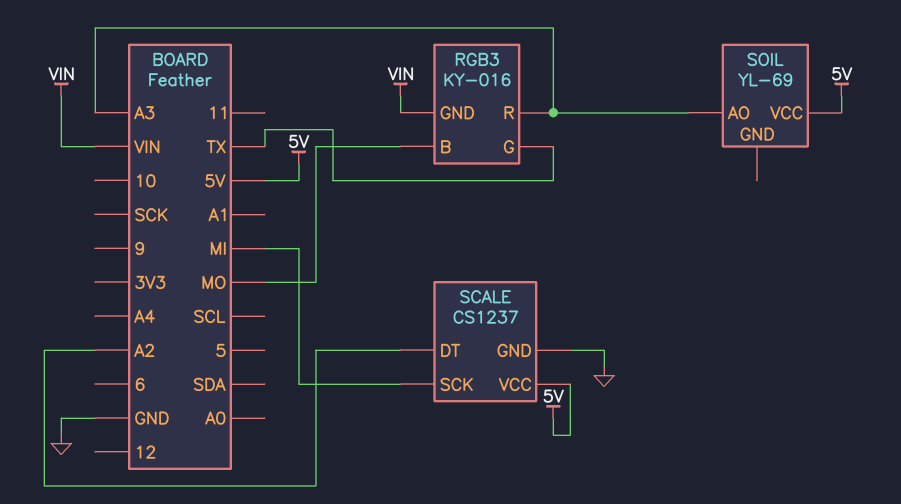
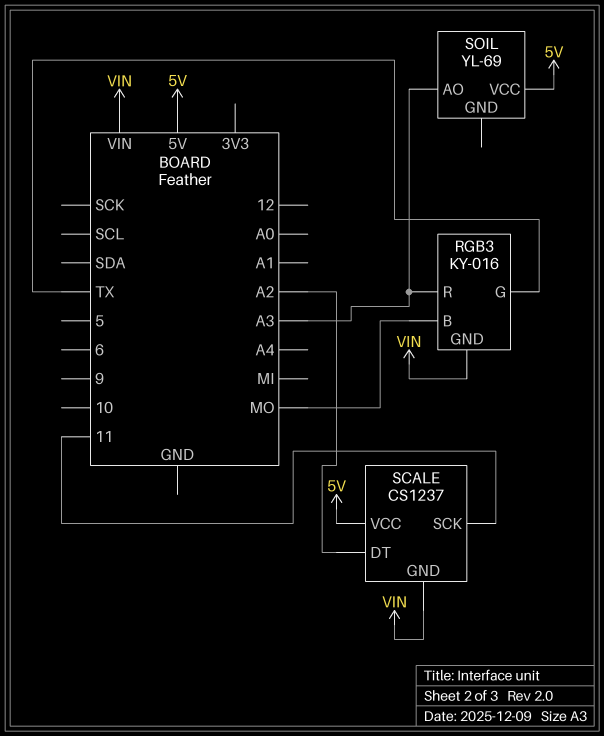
SCALE pin GND: GND -> VIN
SCALE pin SCK: MI -> 11

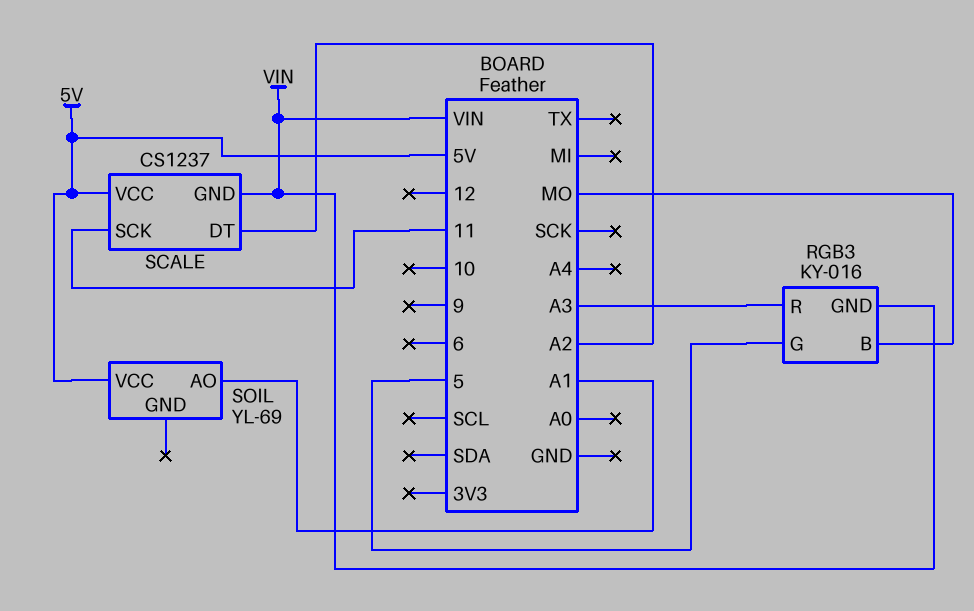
RGB3 pin G: TX -> 5
SOIL pin AO: A3 -> A1

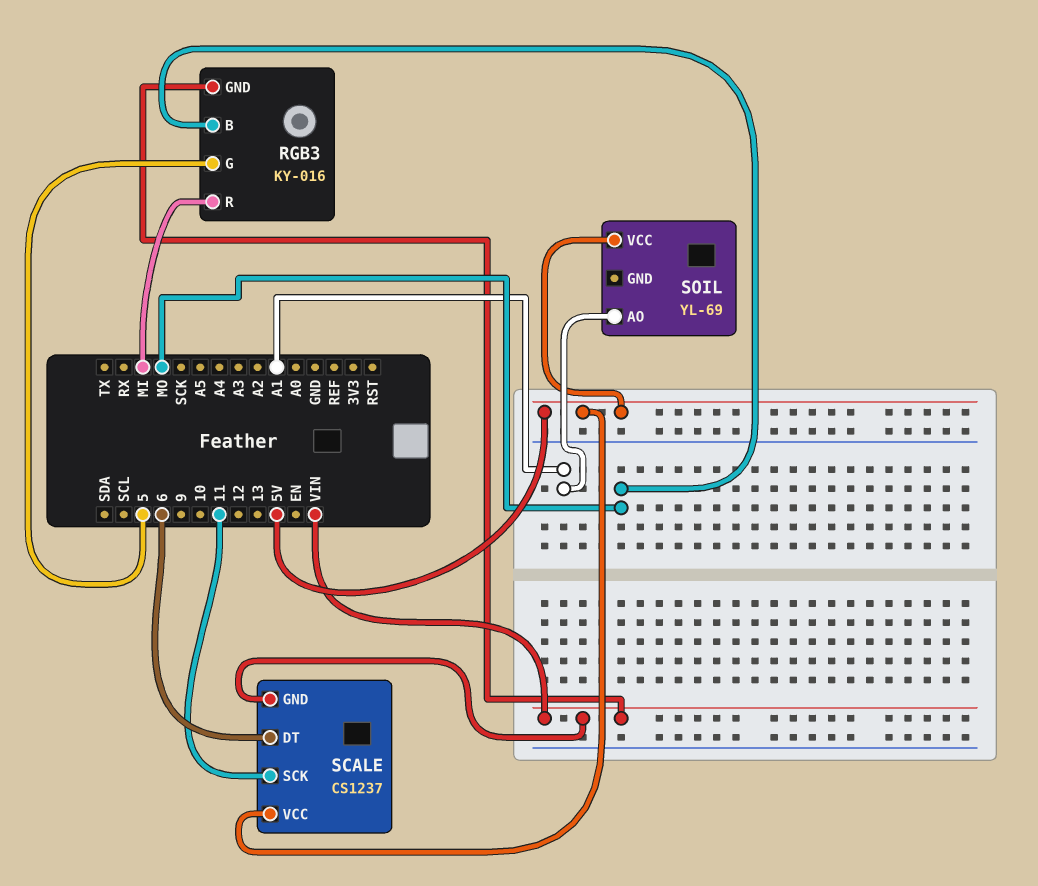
RGB3 pin R: A3 -> MI
SCALE pin DT: A2 -> 6

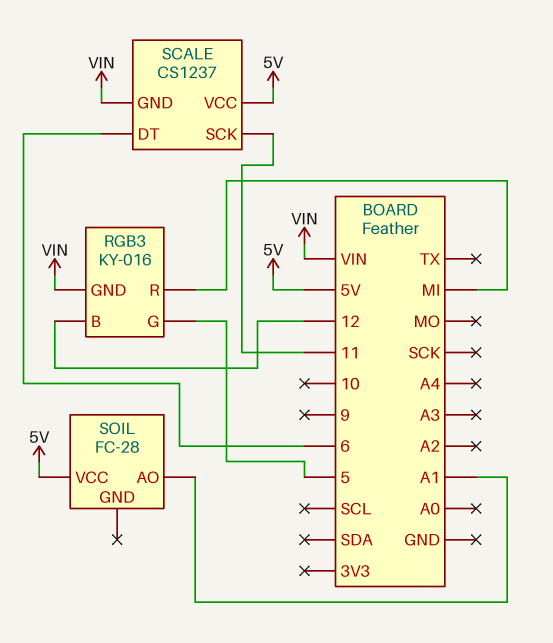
RGB3 pin B: MO -> 12
SOIL: YL-69 -> FC-28

